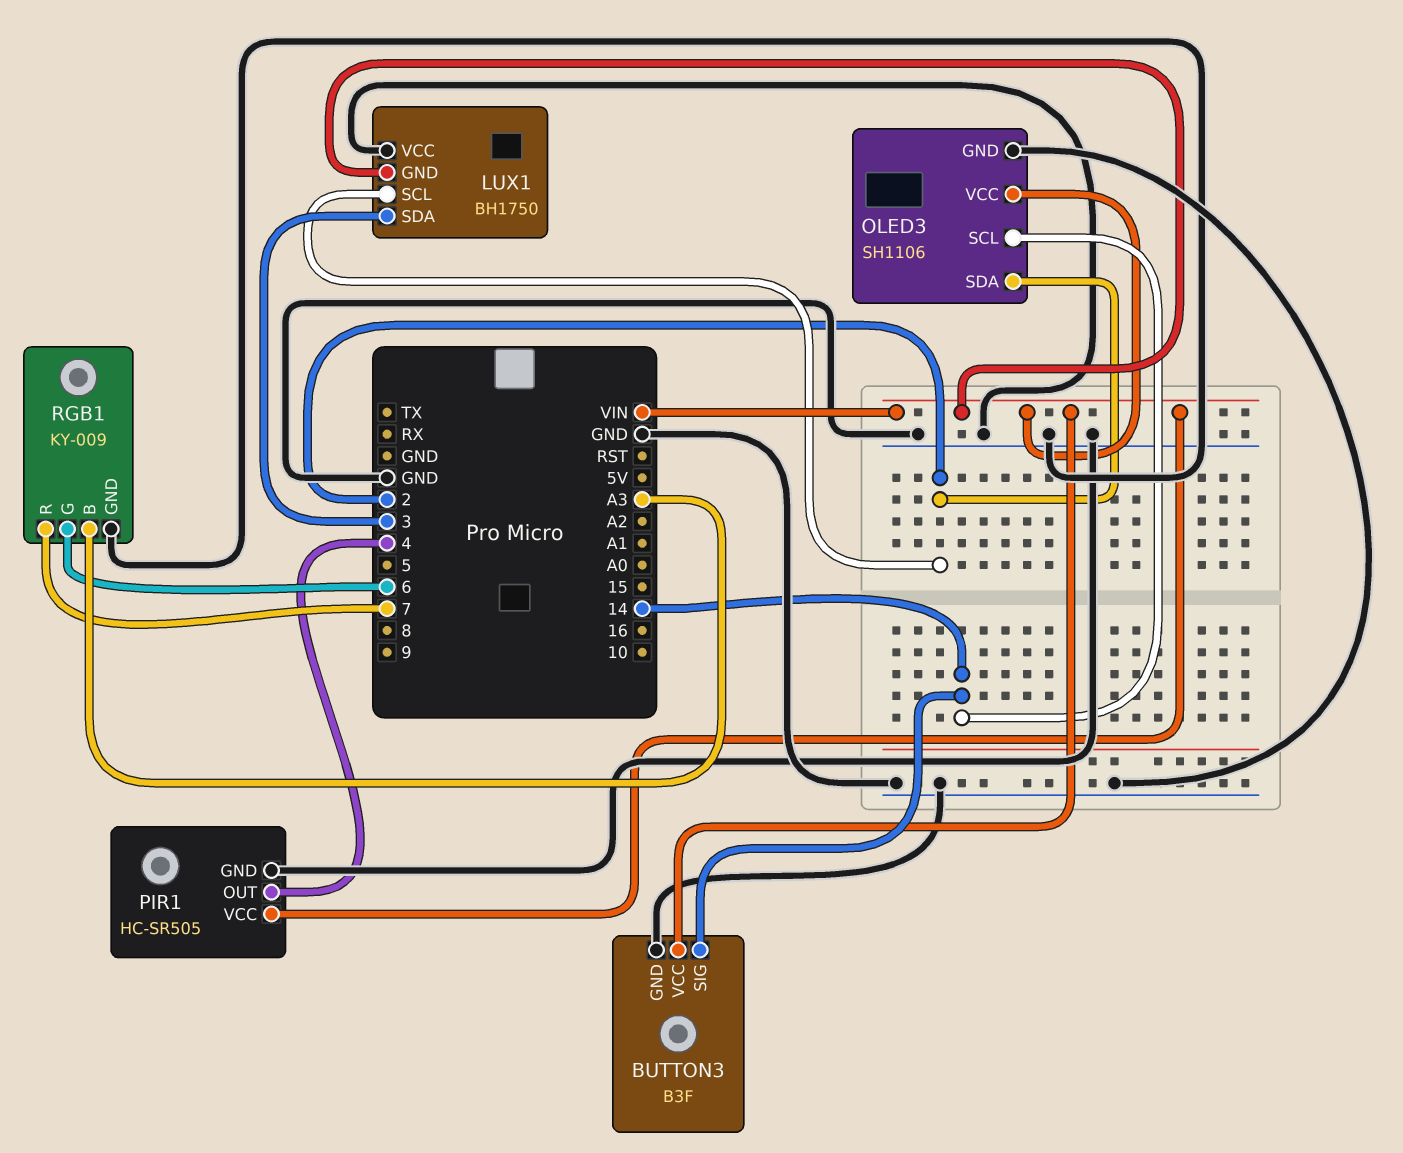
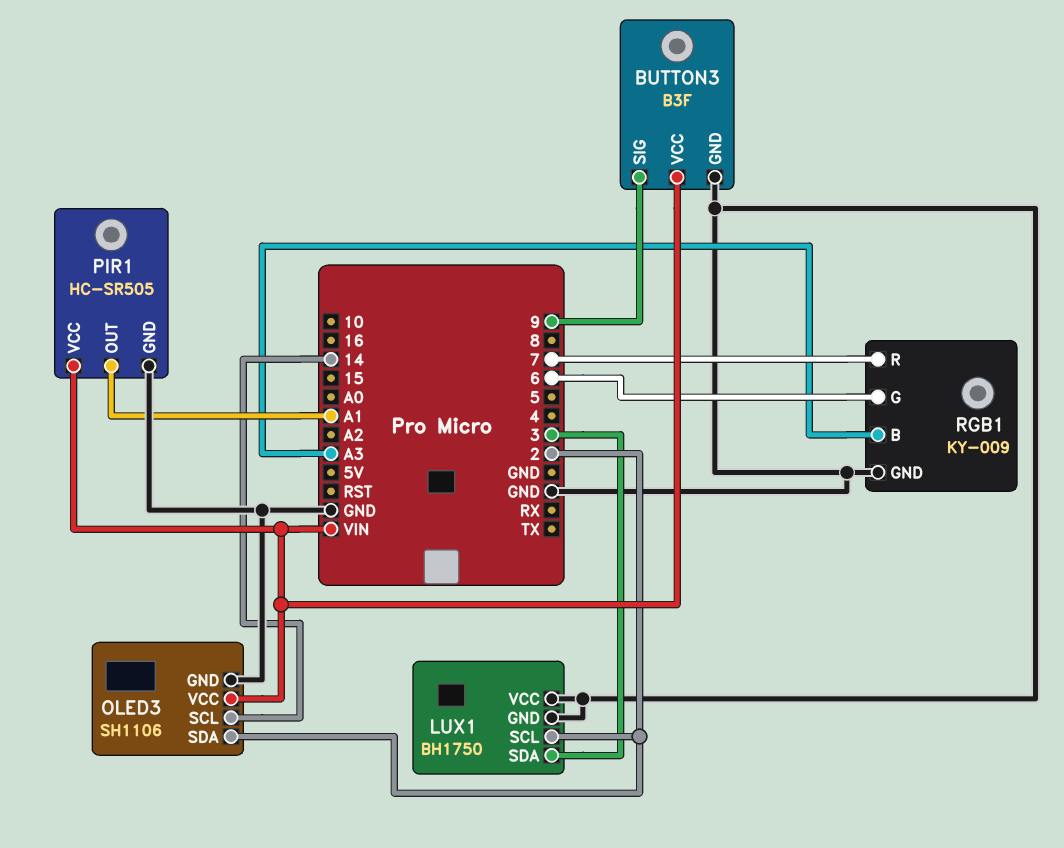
BUTTON3 pin SIG: 14 -> 9
LUX1 pin GND: VIN -> GND
PIR1 pin OUT: 4 -> A1

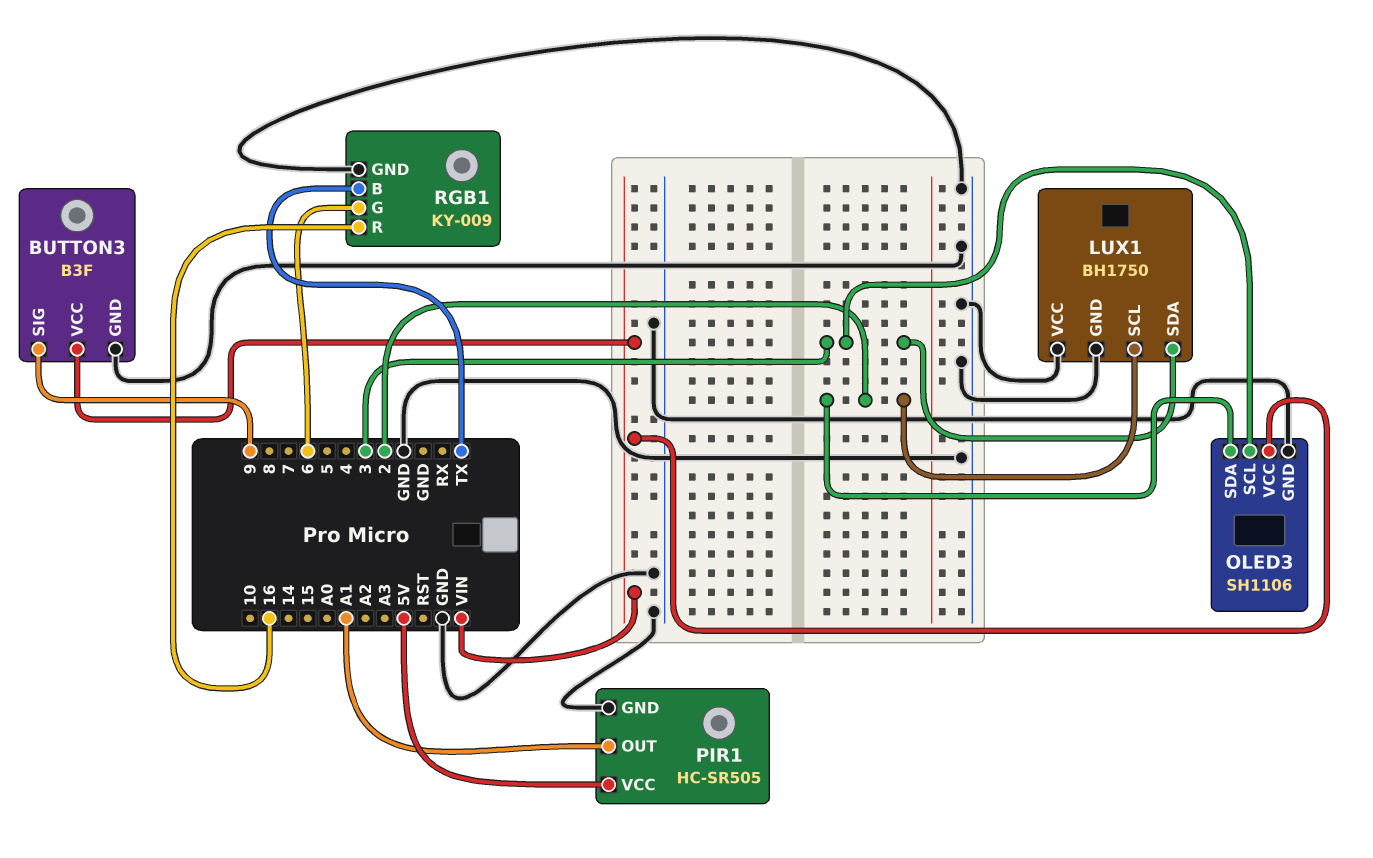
OLED3 pin SCL: 14 -> 3
PIR1 pin VCC: VIN -> 5V
RGB1 pin B: A3 -> TX
RGB1 pin R: 7 -> 16

